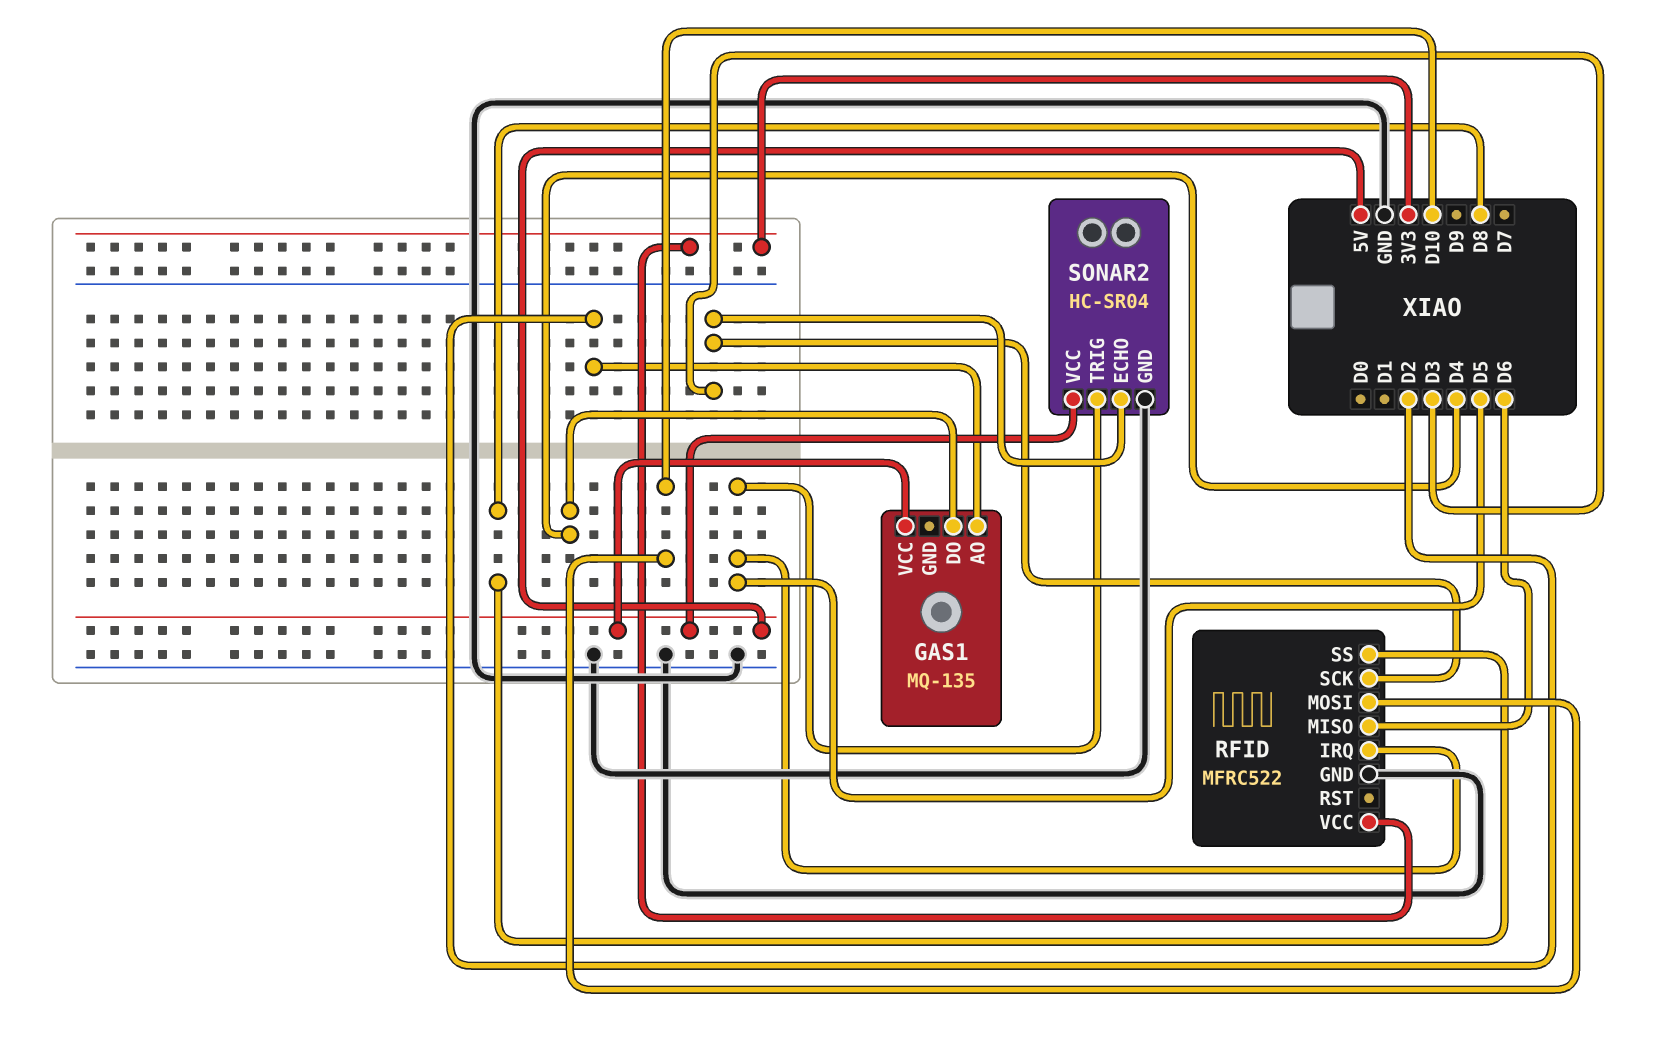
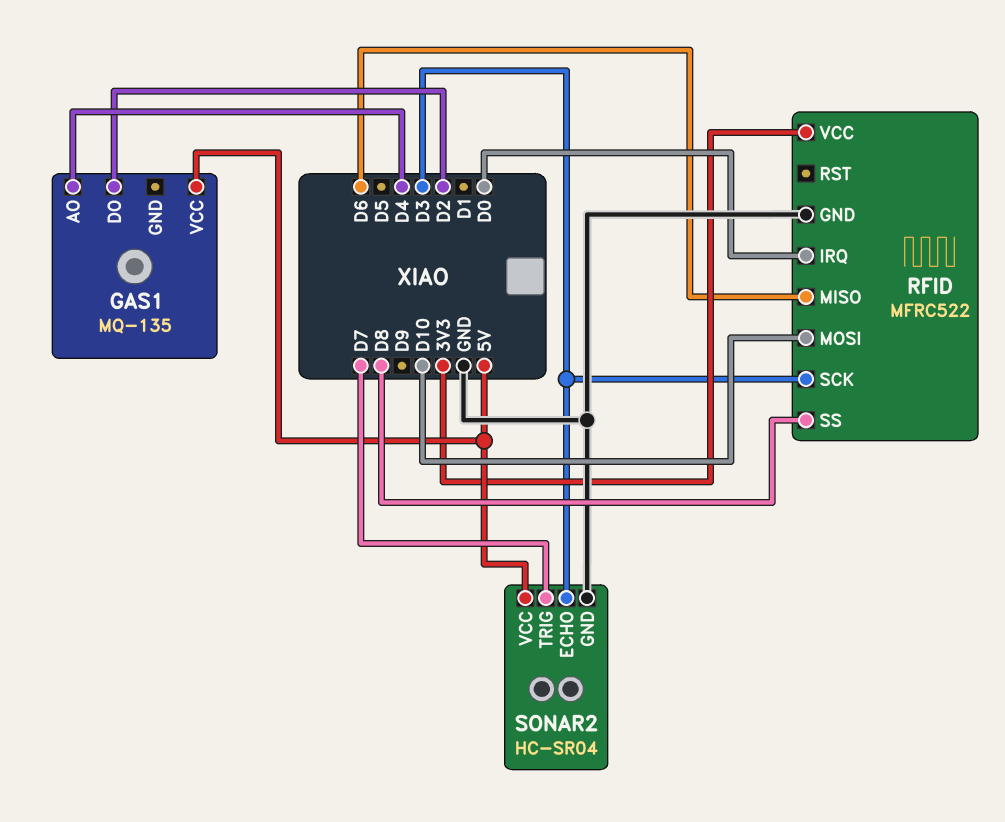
GAS1 pin AO: D2 -> D4
GAS1 pin DO: D4 -> D2
RFID pin IRQ: D5 -> D0
SONAR2 pin TRIG: D5 -> D7

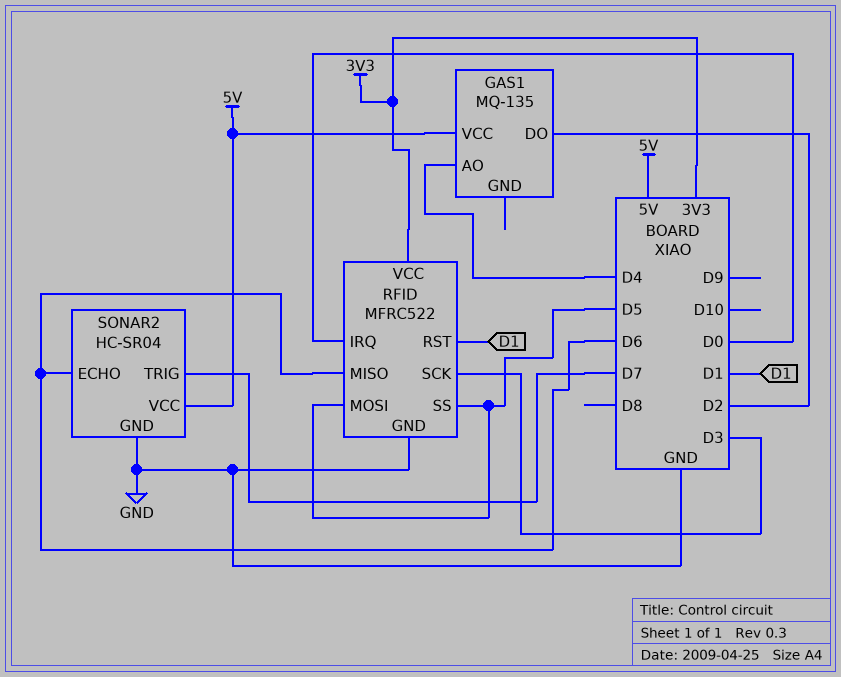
RFID pin MOSI: D10 -> D5
RFID pin RST: none -> D1
RFID pin SS: D8 -> D5
SONAR2 pin ECHO: D3 -> D6

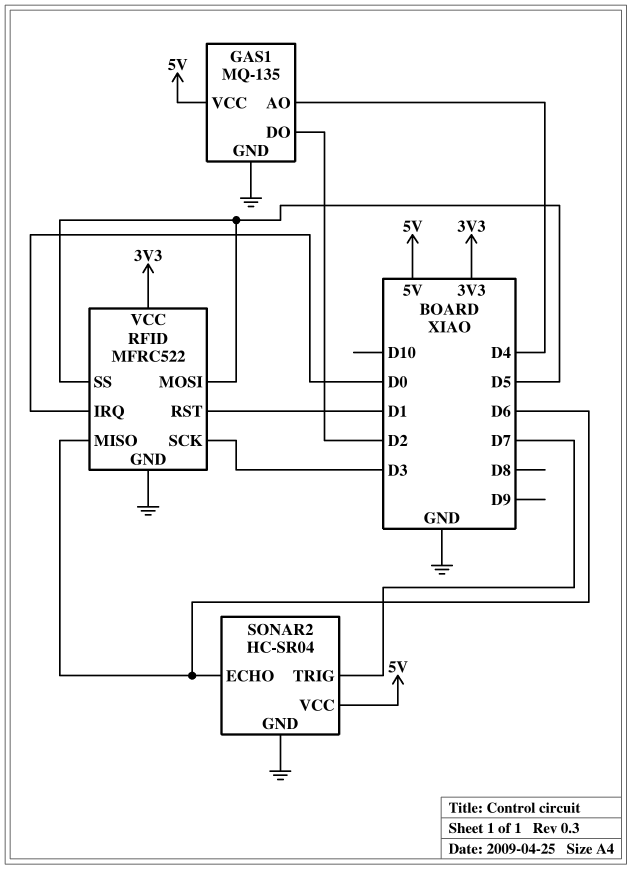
GAS1 pin GND: none -> GND

